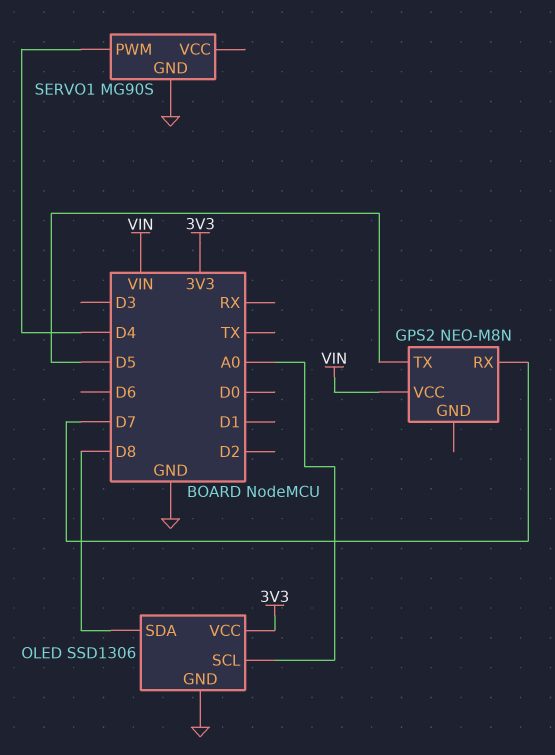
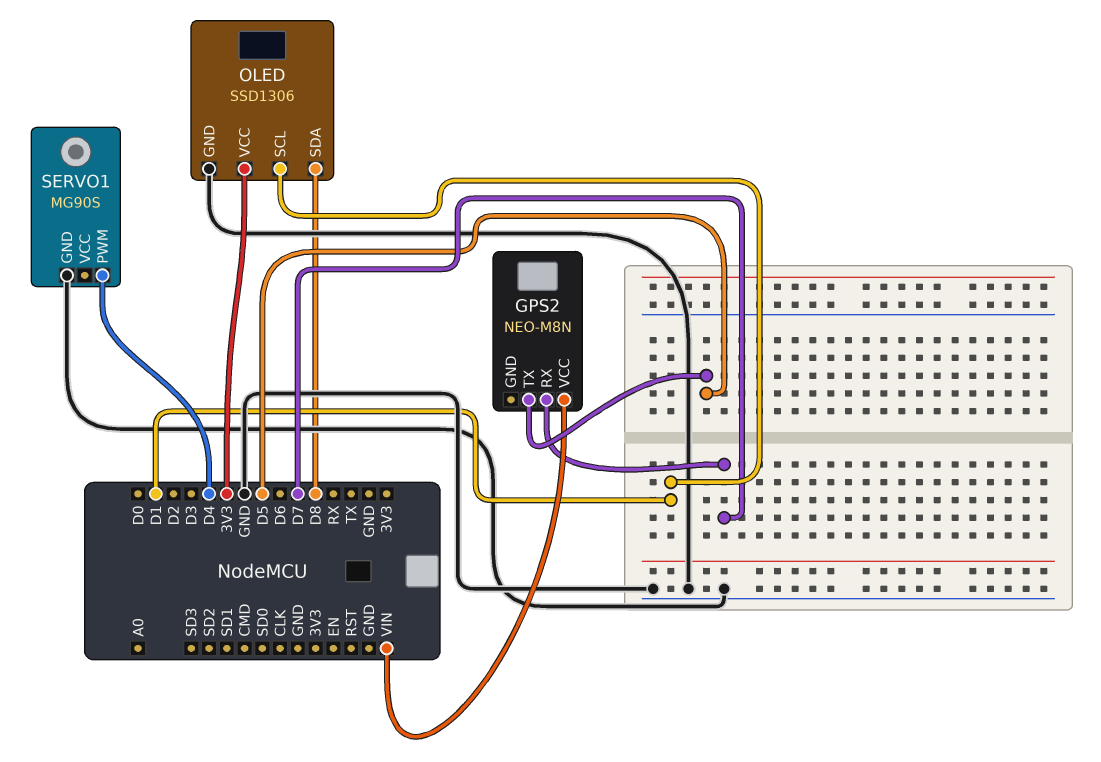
OLED pin SCL: A0 -> D1

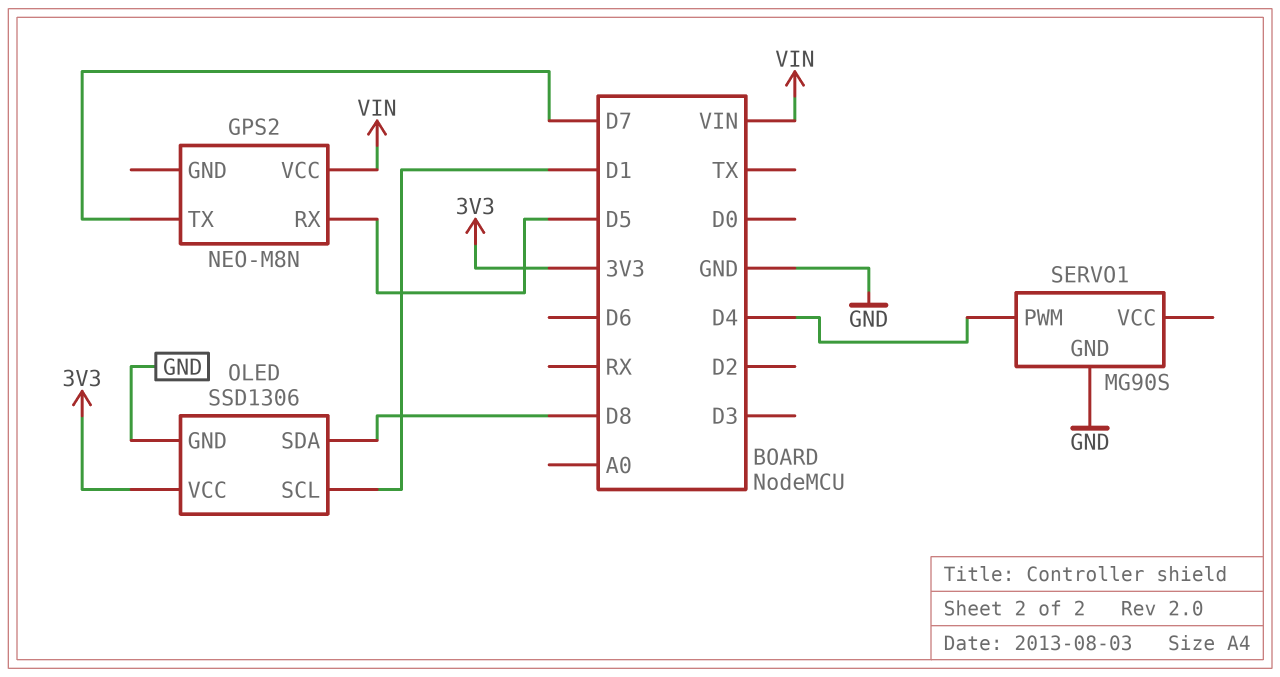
GPS2 pin RX: D7 -> D5
GPS2 pin TX: D5 -> D7

